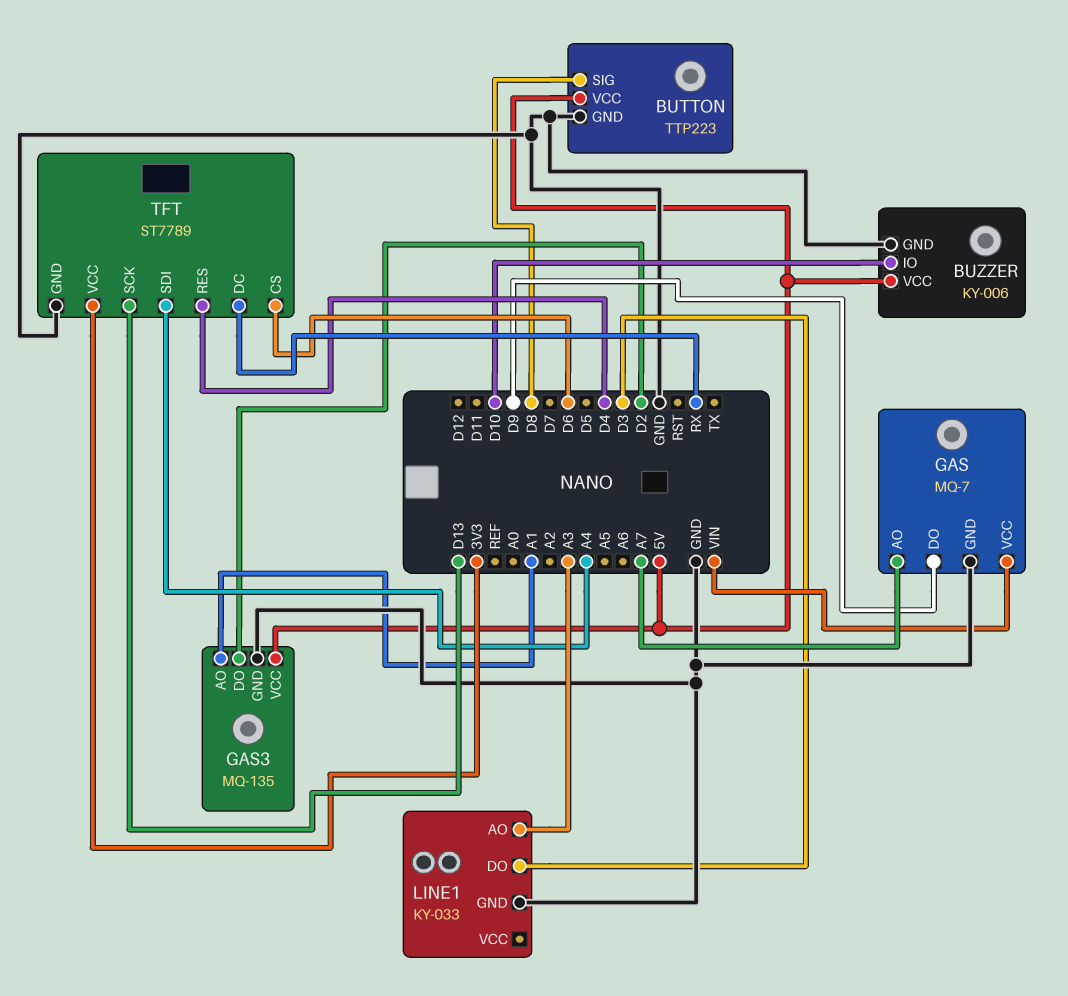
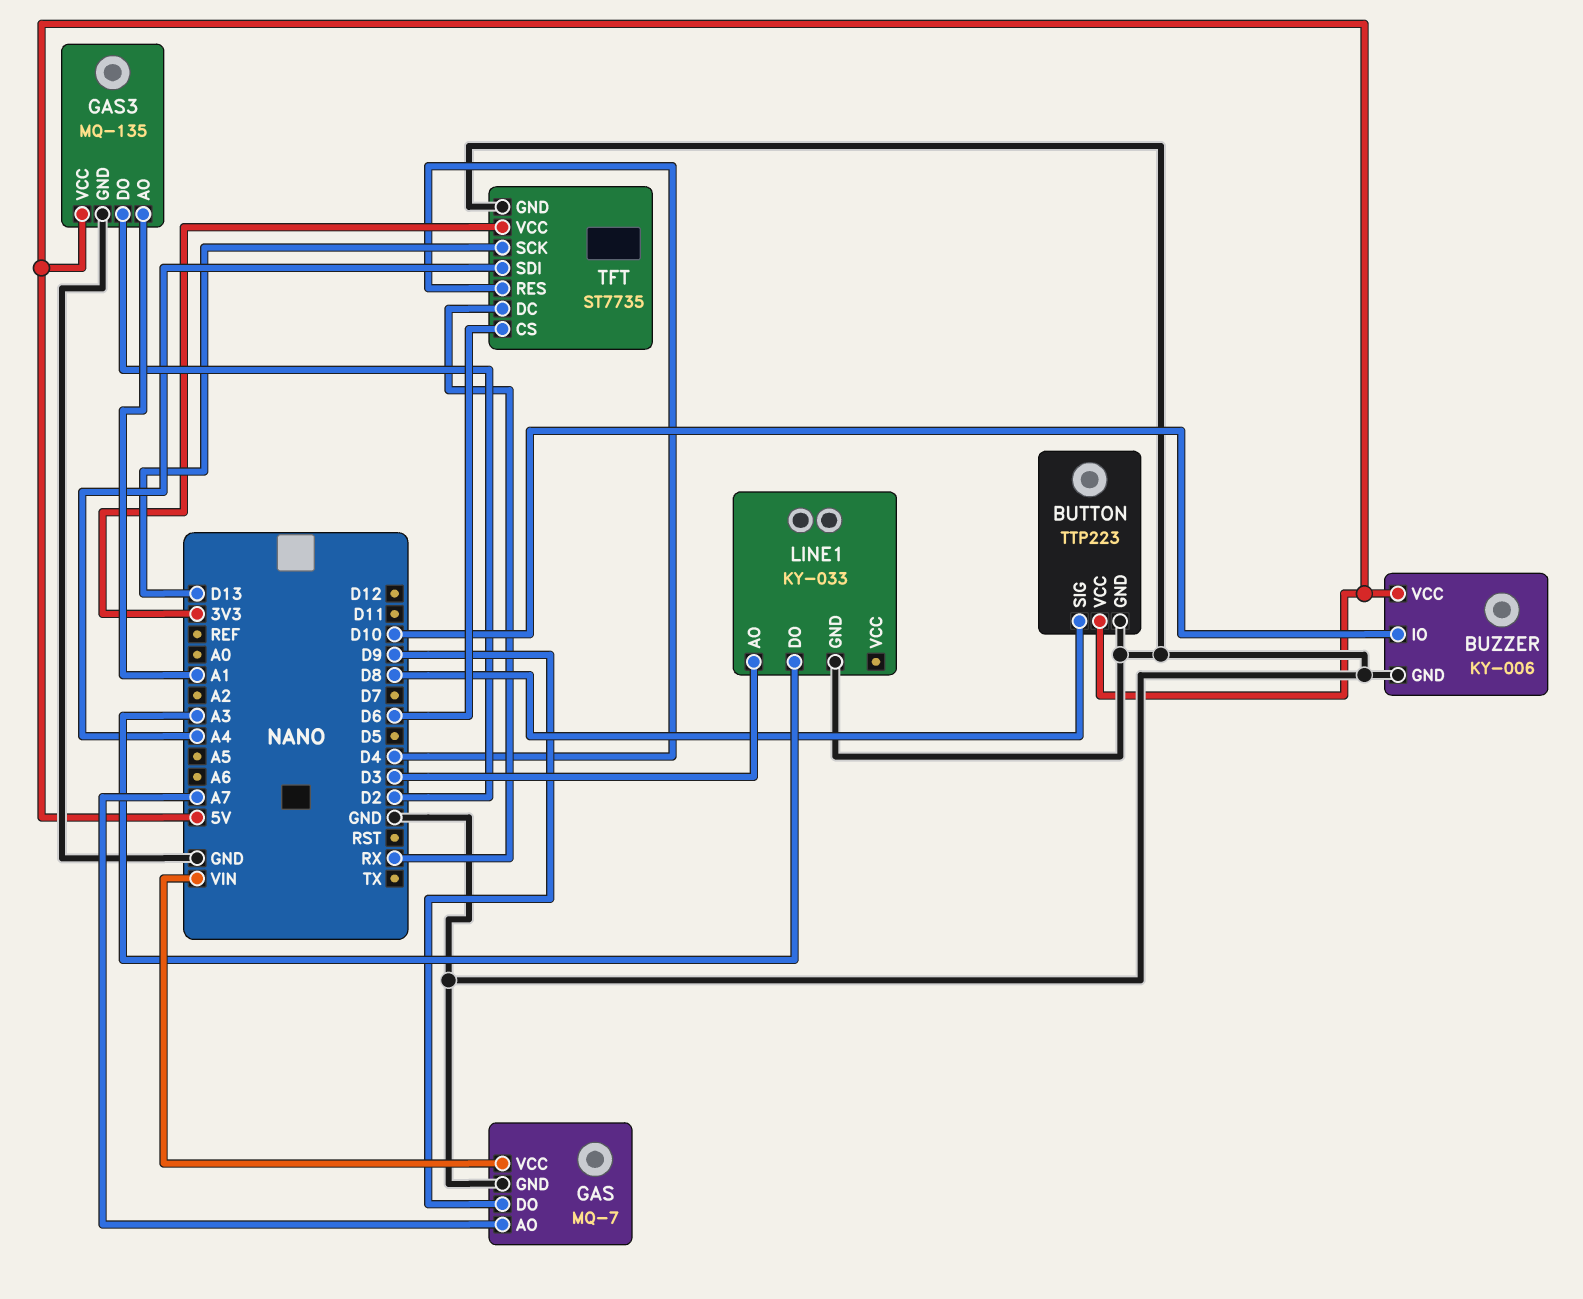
LINE1 pin AO: A3 -> D3
LINE1 pin DO: D3 -> A3
TFT: ST7789 -> ST7735

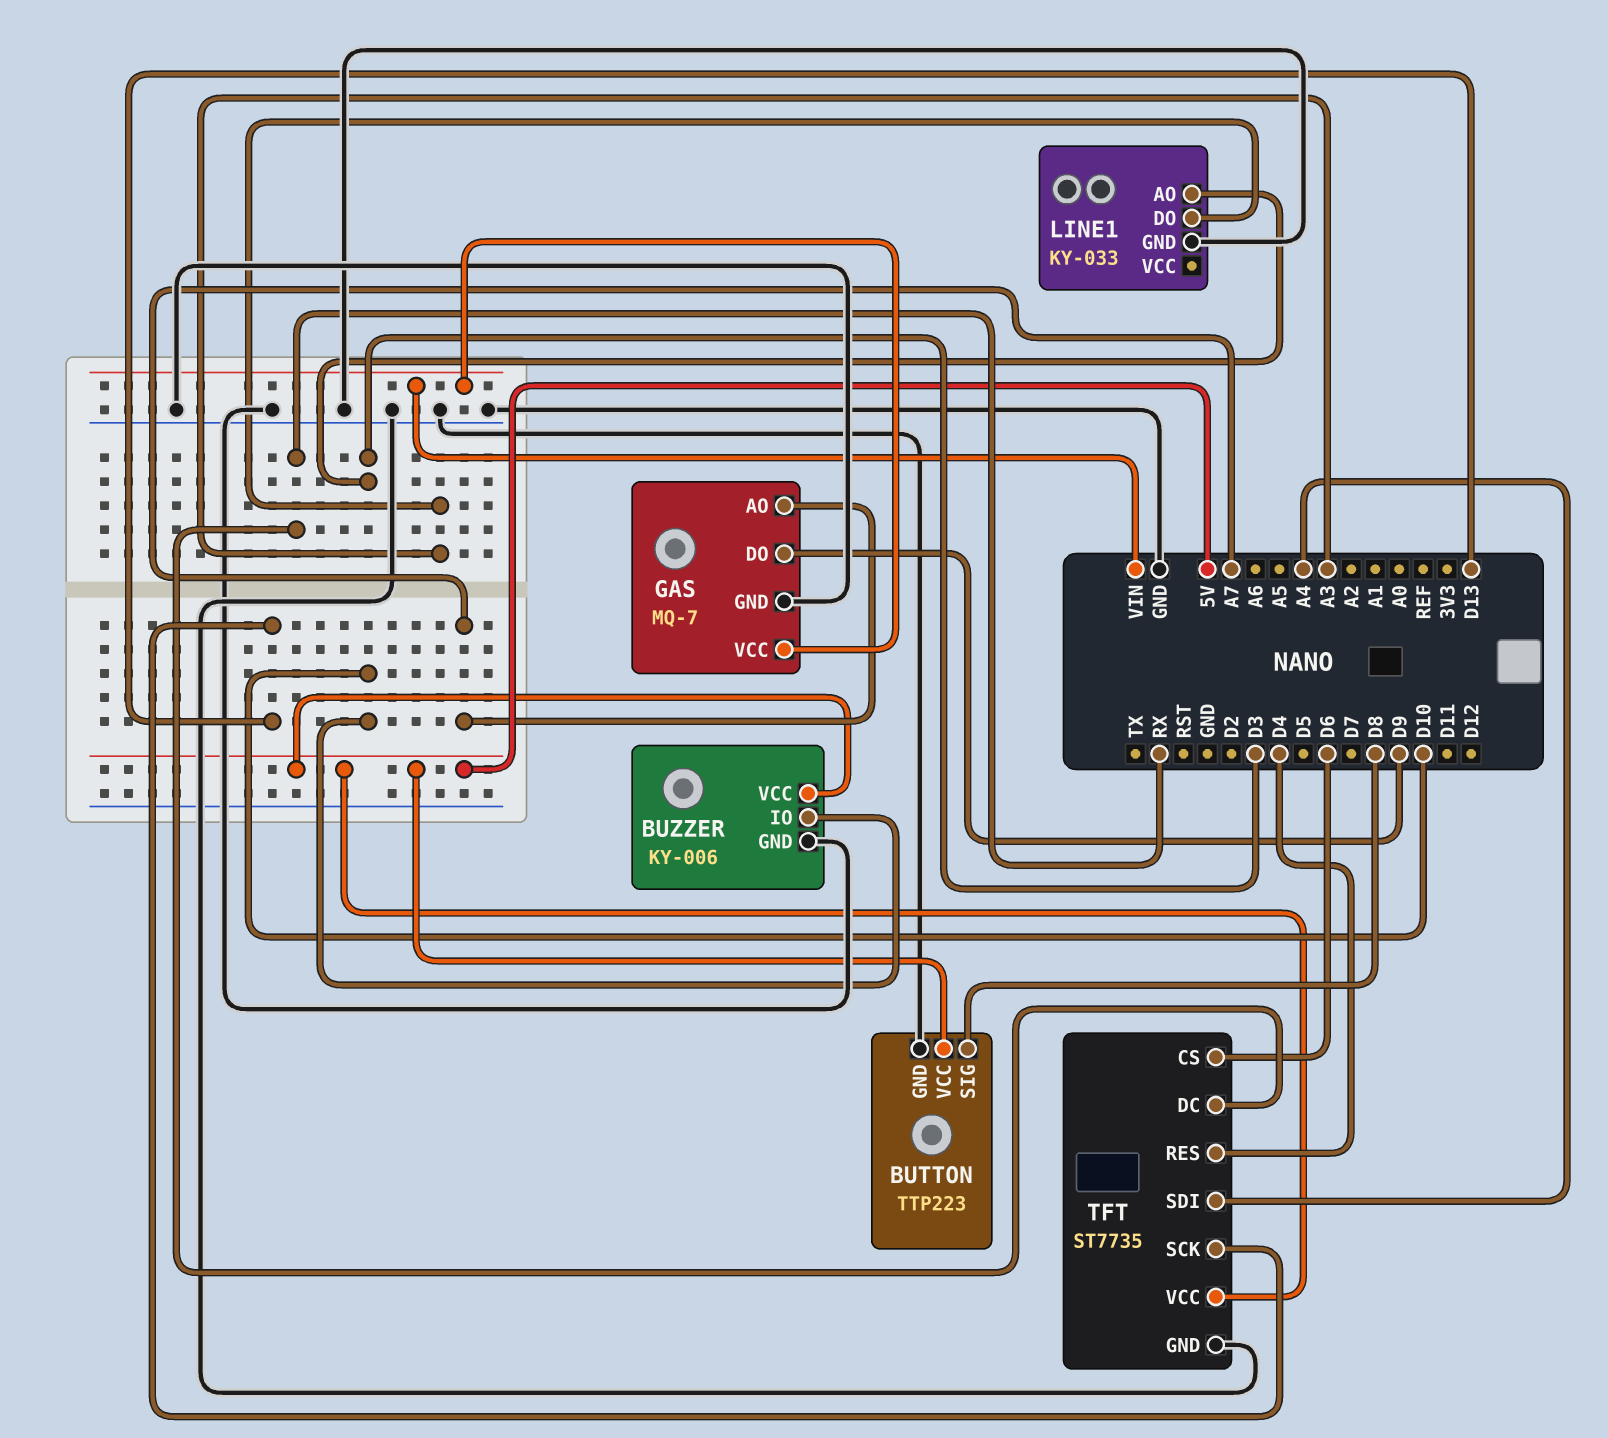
GAS3: MQ-135 -> none
GAS3 pin AO: A1 -> none
GAS3 pin DO: D2 -> none
GAS3 pin GND: GND -> none
GAS3 pin VCC: 5V -> none
TFT pin VCC: 3V3 -> 5V

